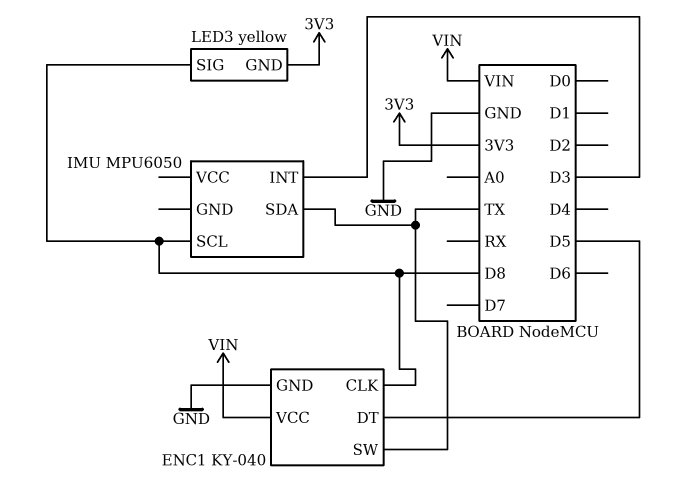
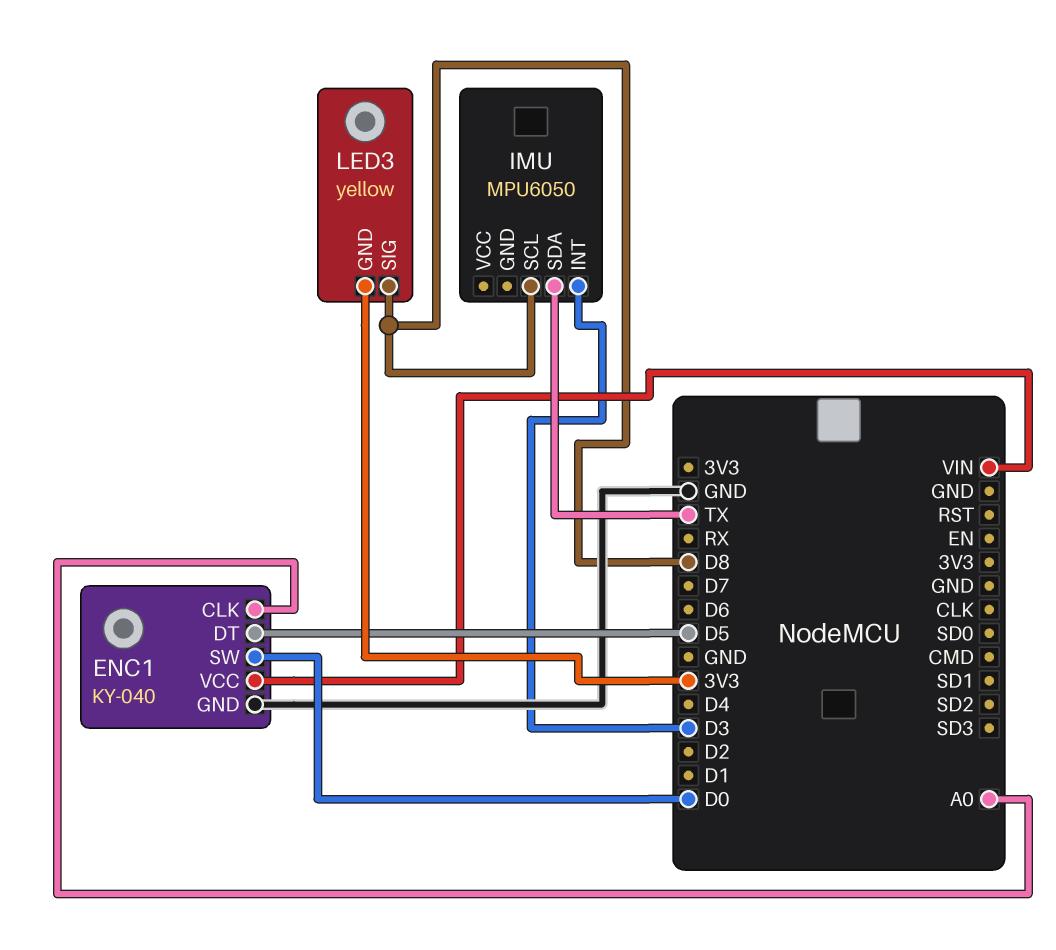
ENC1 pin CLK: D8 -> A0
ENC1 pin SW: TX -> D0

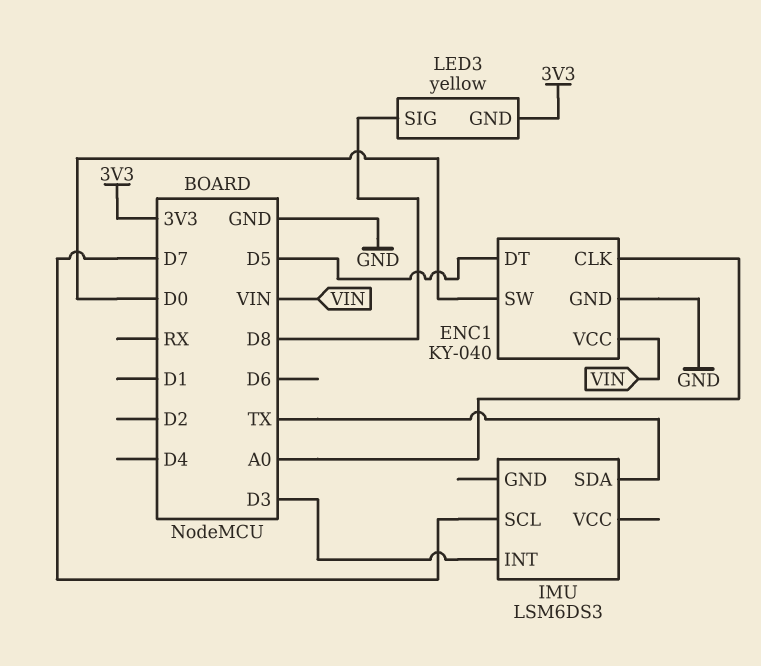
IMU: MPU6050 -> LSM6DS3
IMU pin SCL: D8 -> D7

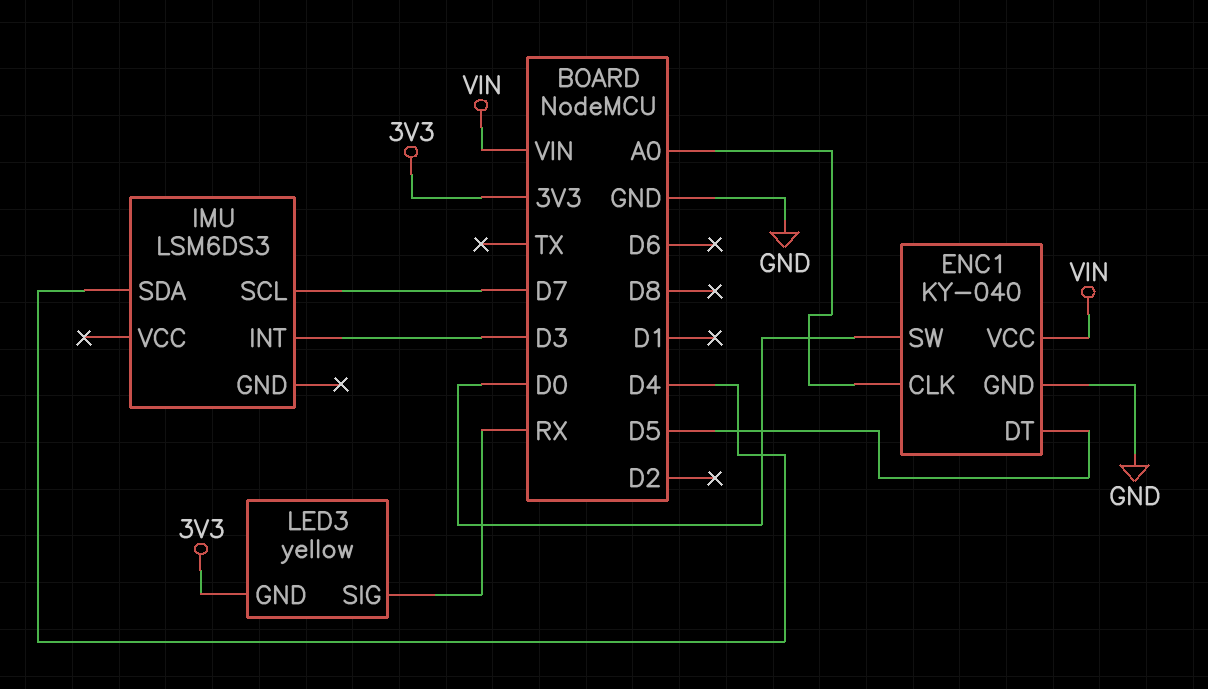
IMU pin SDA: TX -> D4
LED3 pin SIG: D8 -> RX

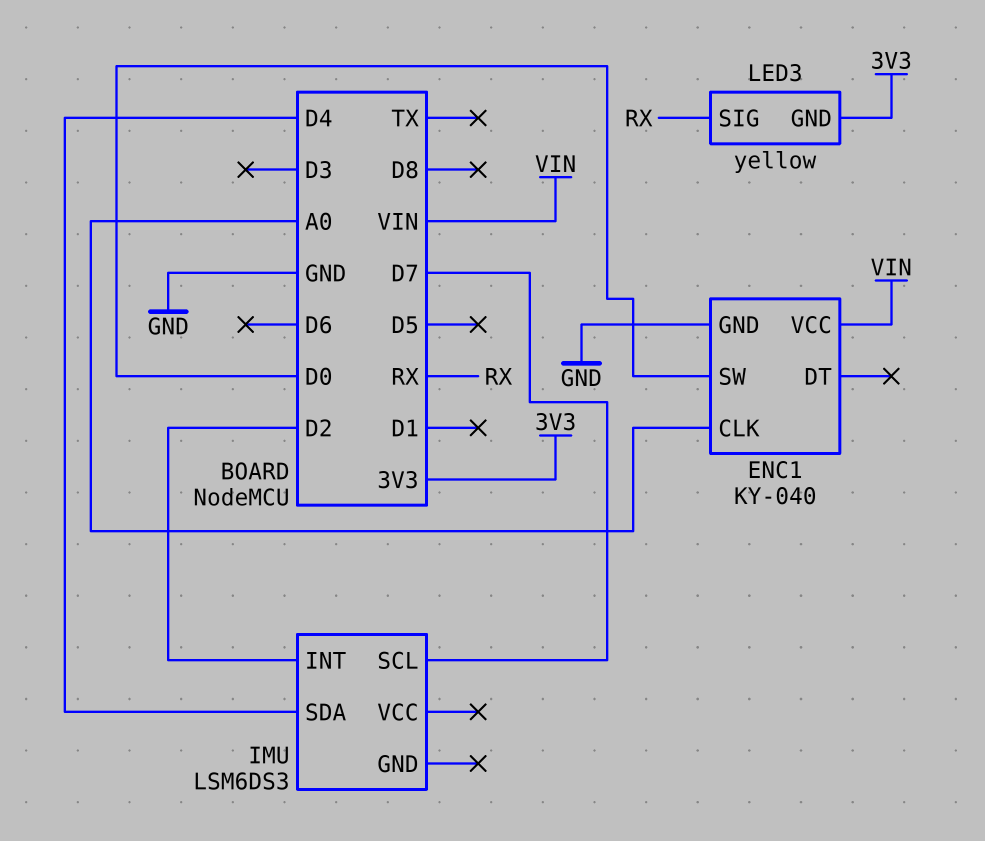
ENC1 pin DT: D5 -> none
IMU pin INT: D3 -> D2

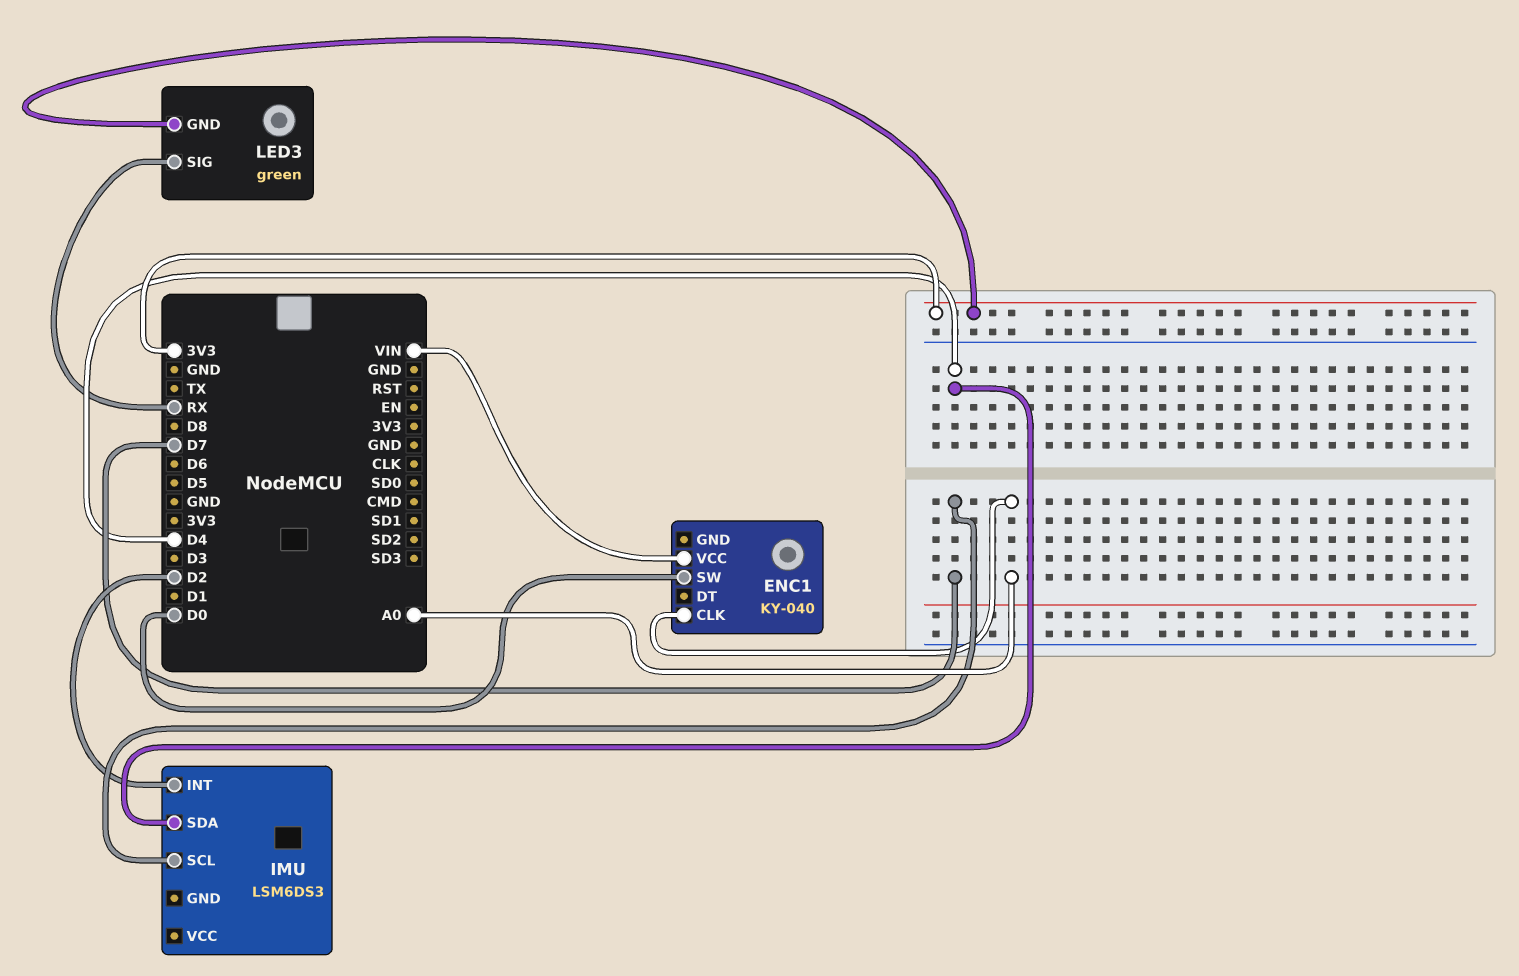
ENC1 pin GND: GND -> none
LED3: yellow -> green

